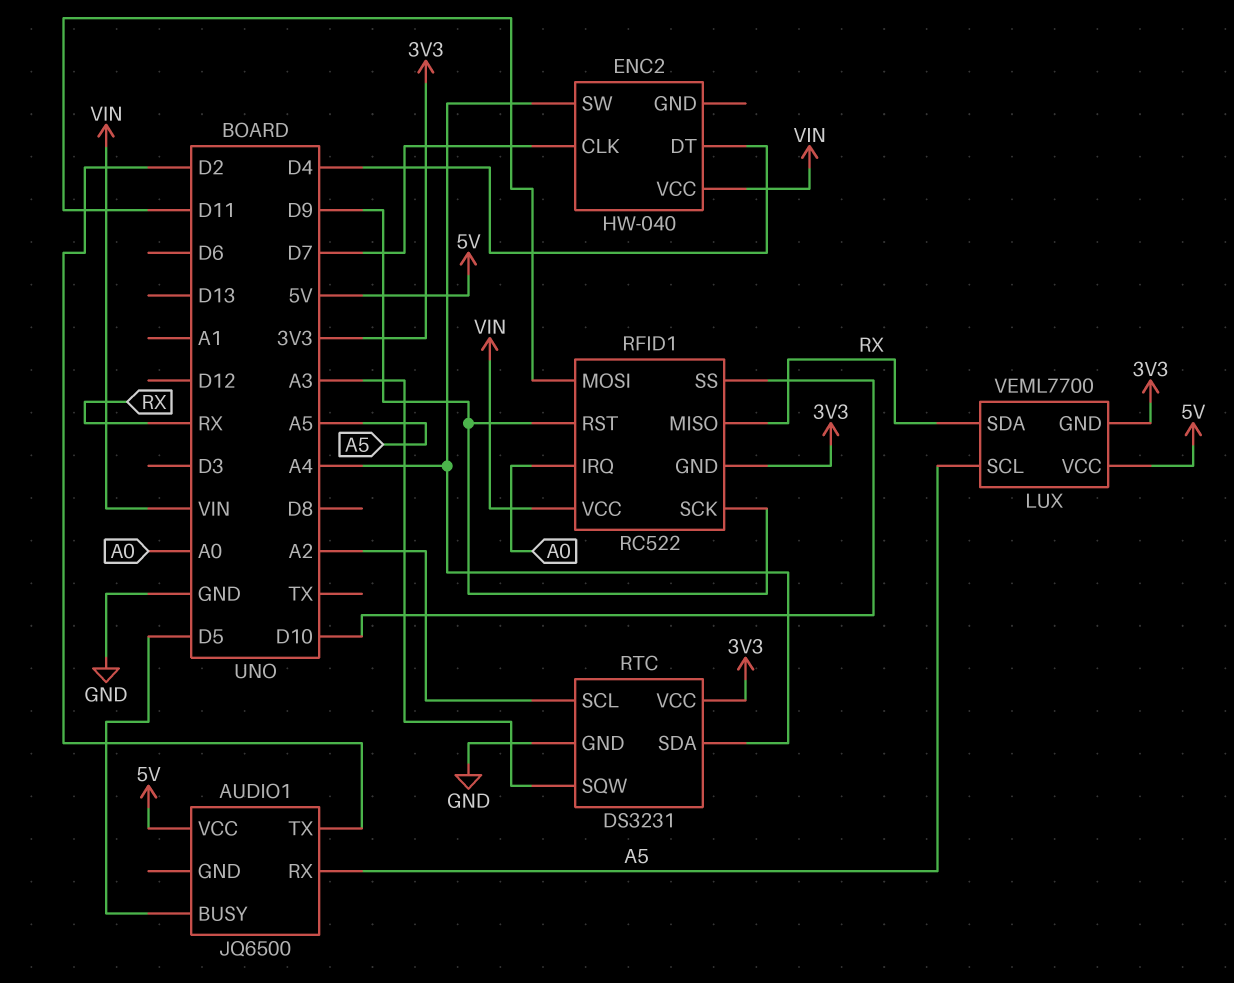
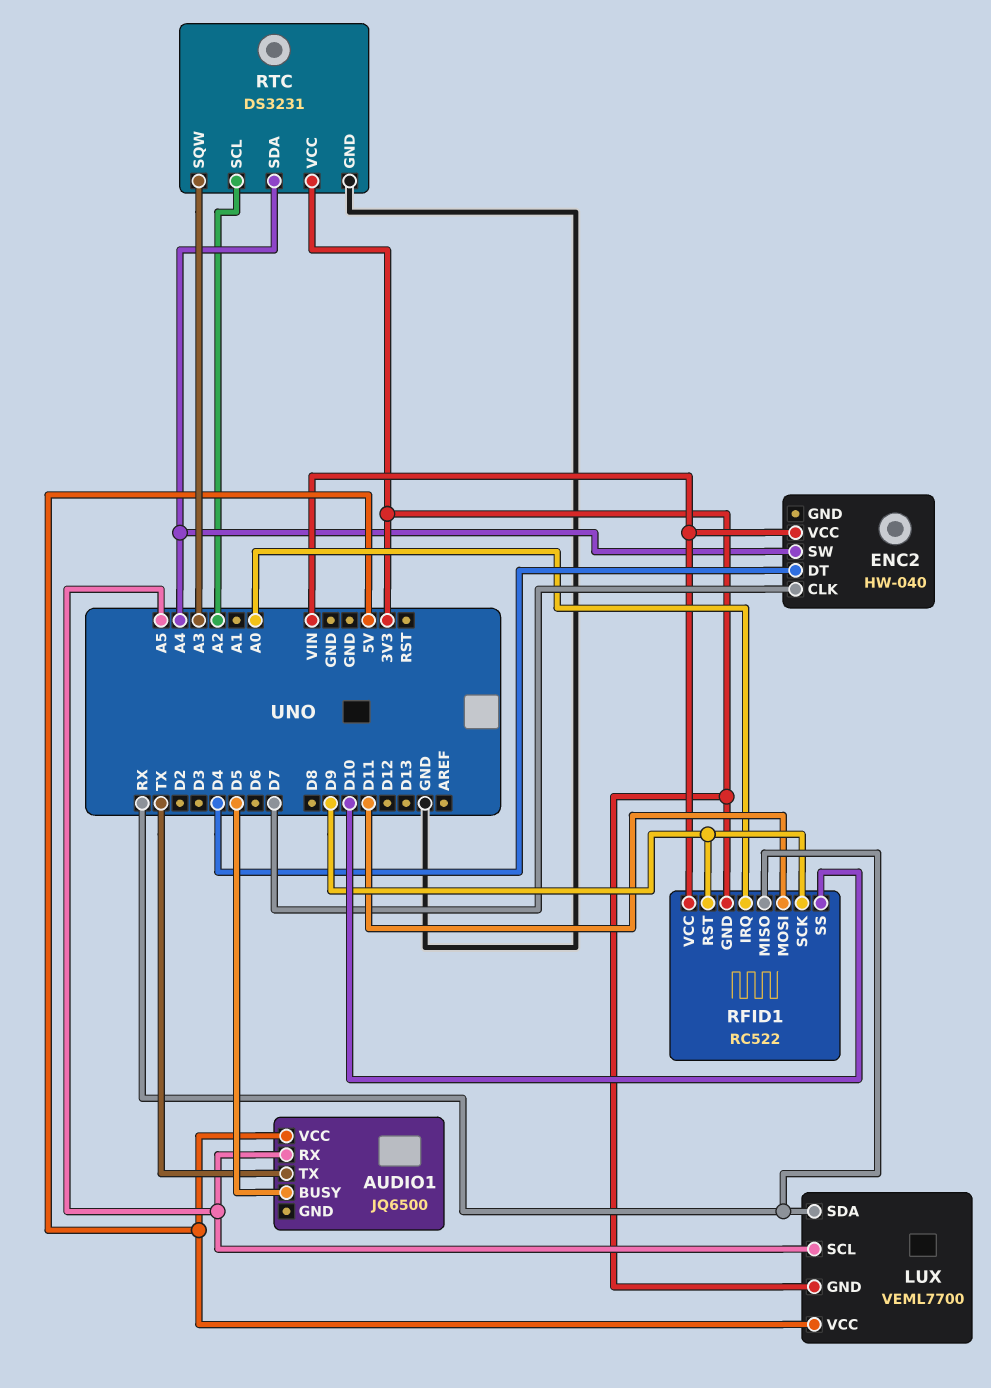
AUDIO1 pin TX: D2 -> TX

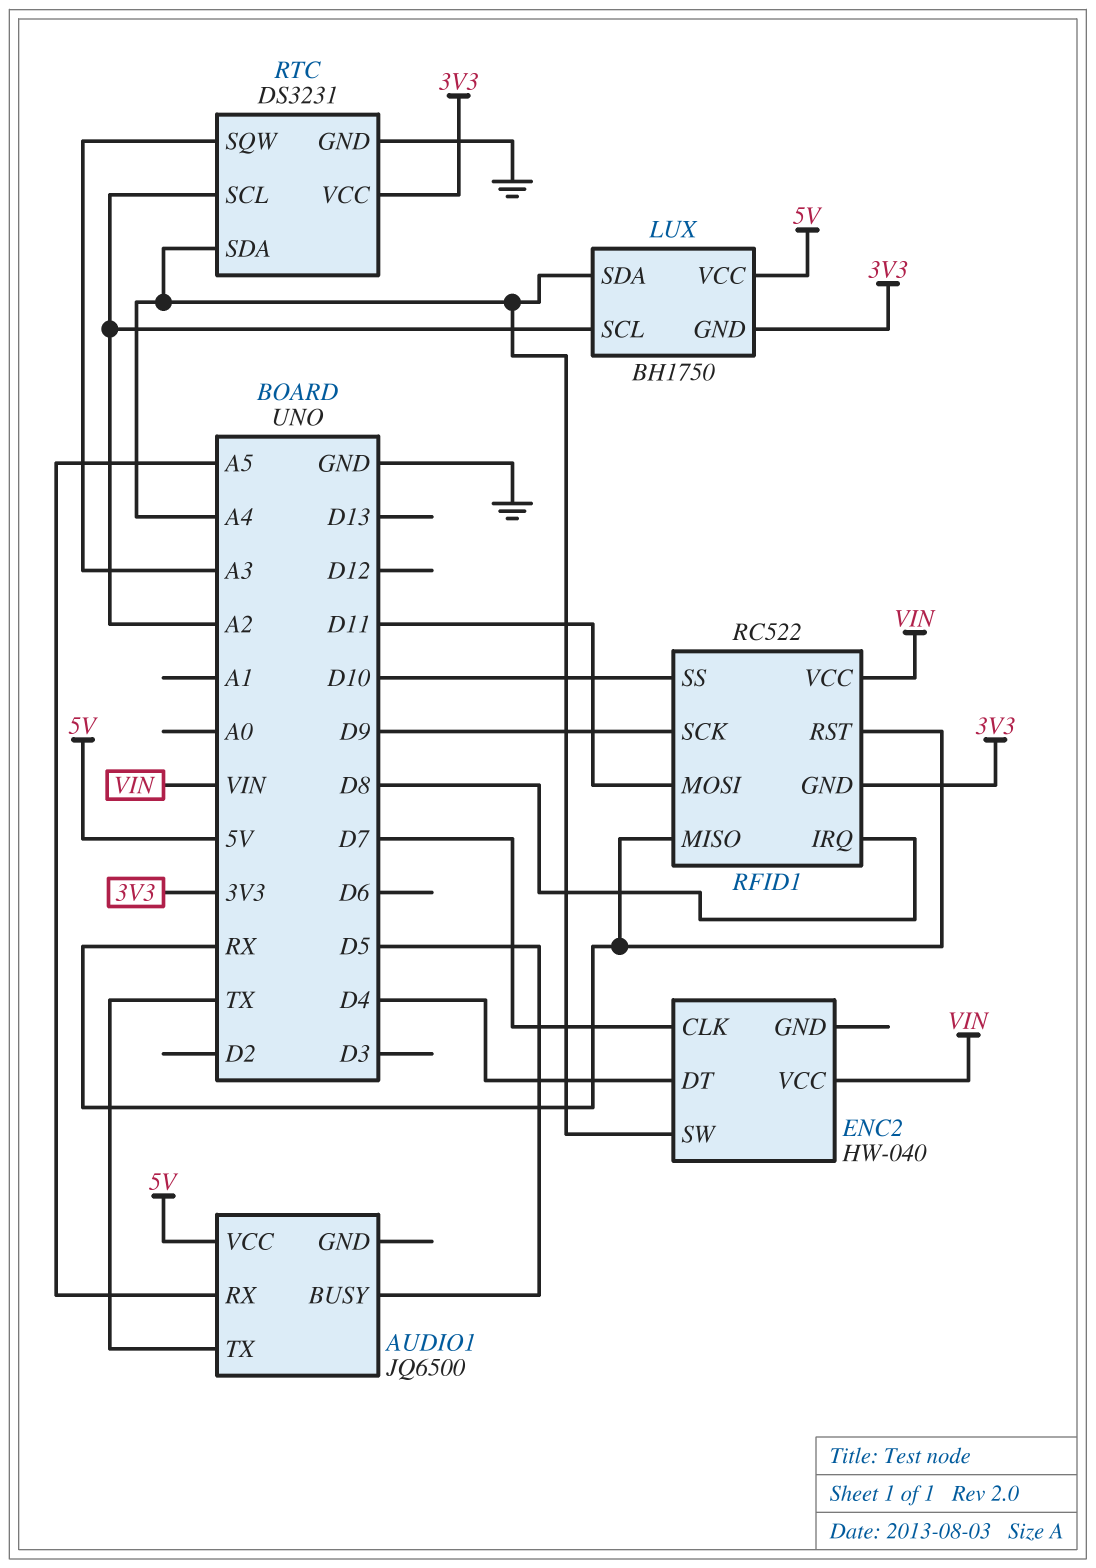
LUX: VEML7700 -> BH1750
LUX pin SCL: A5 -> A2
LUX pin SDA: RX -> A4
RFID1 pin IRQ: A0 -> D8
RFID1 pin RST: D9 -> RX

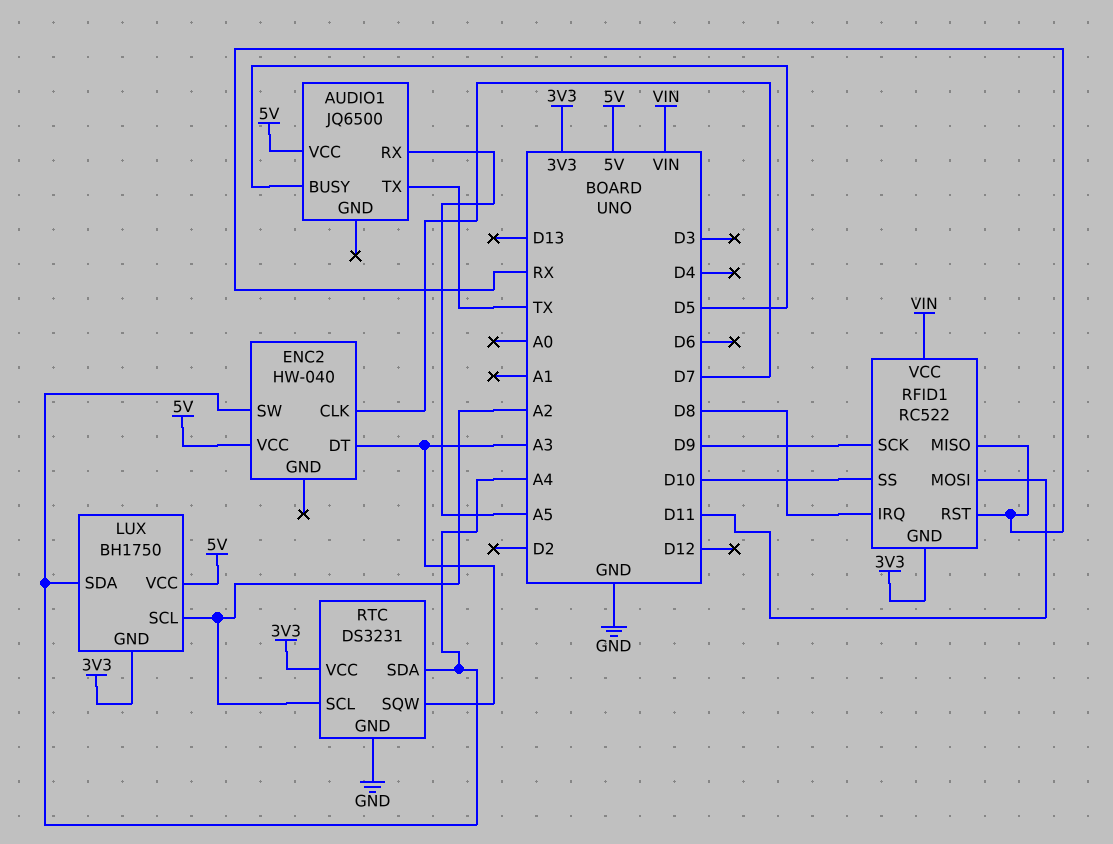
ENC2 pin DT: D4 -> A3
ENC2 pin VCC: VIN -> 5V

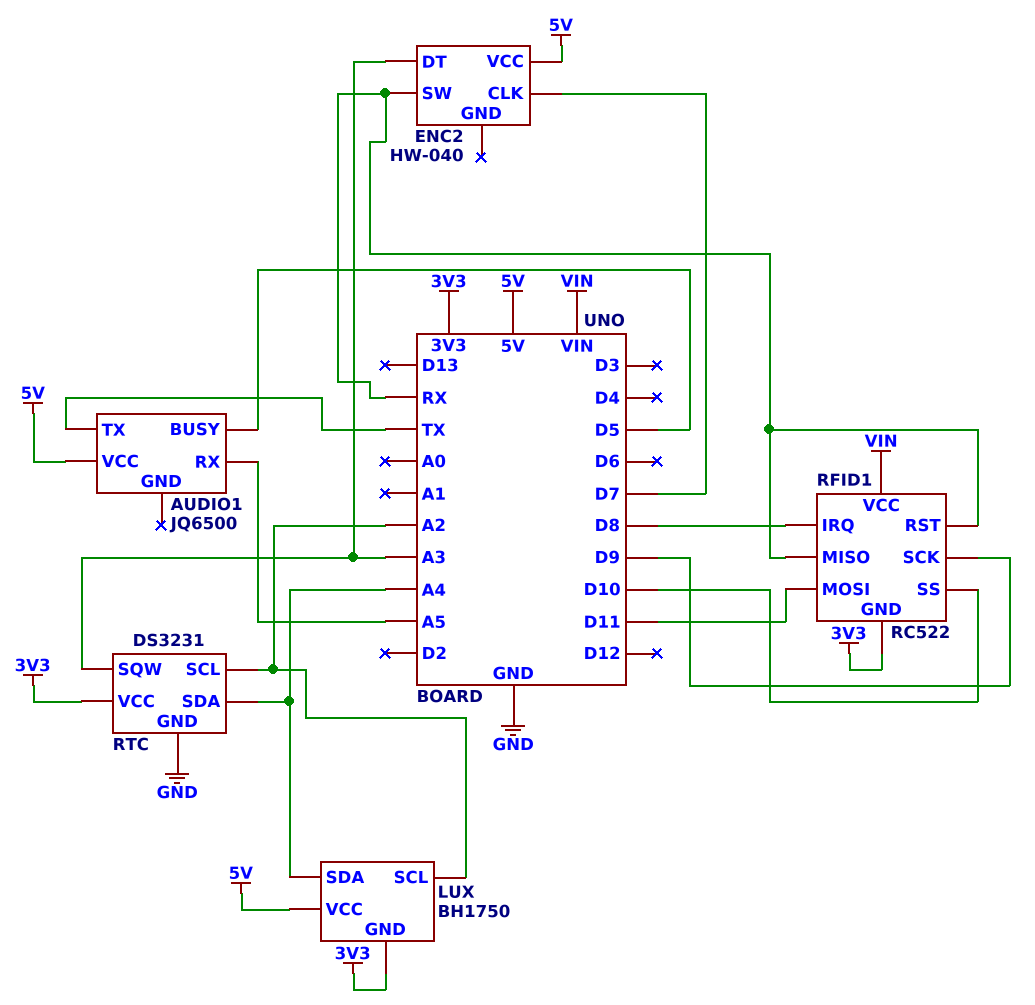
ENC2 pin SW: A4 -> RX

